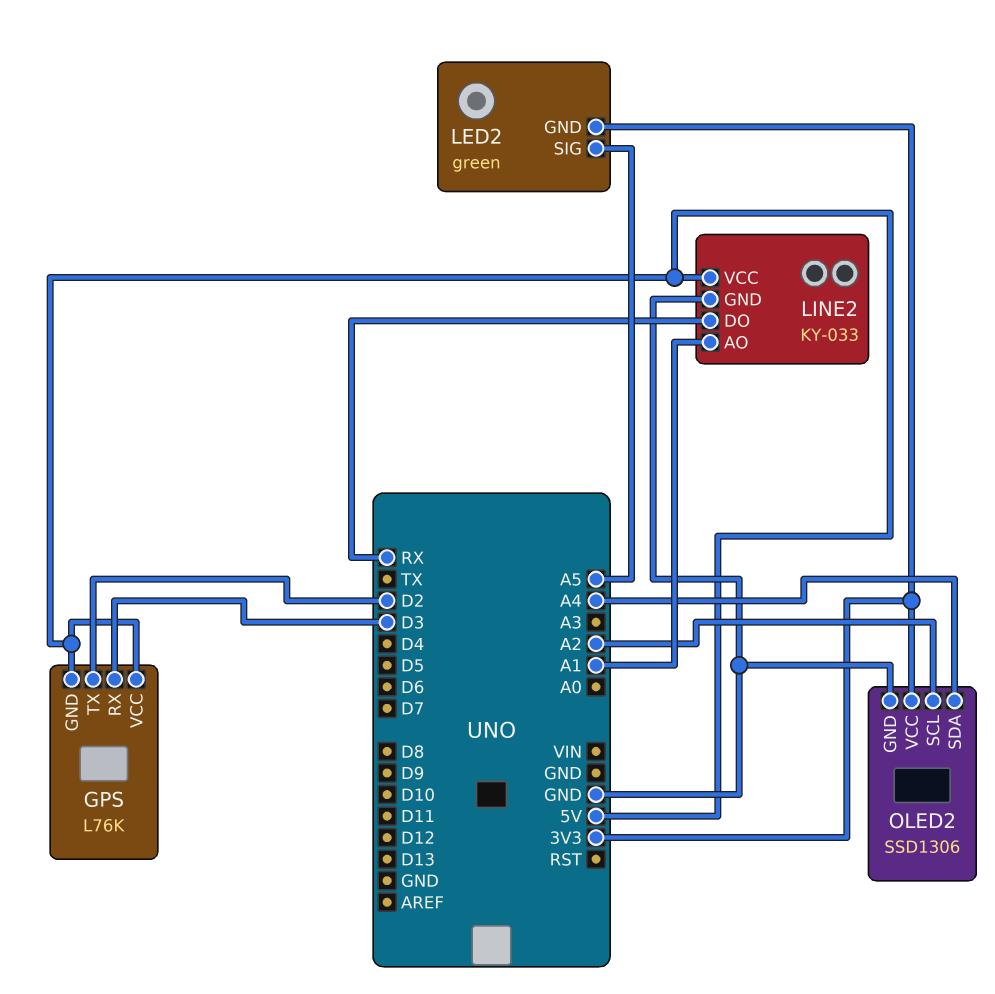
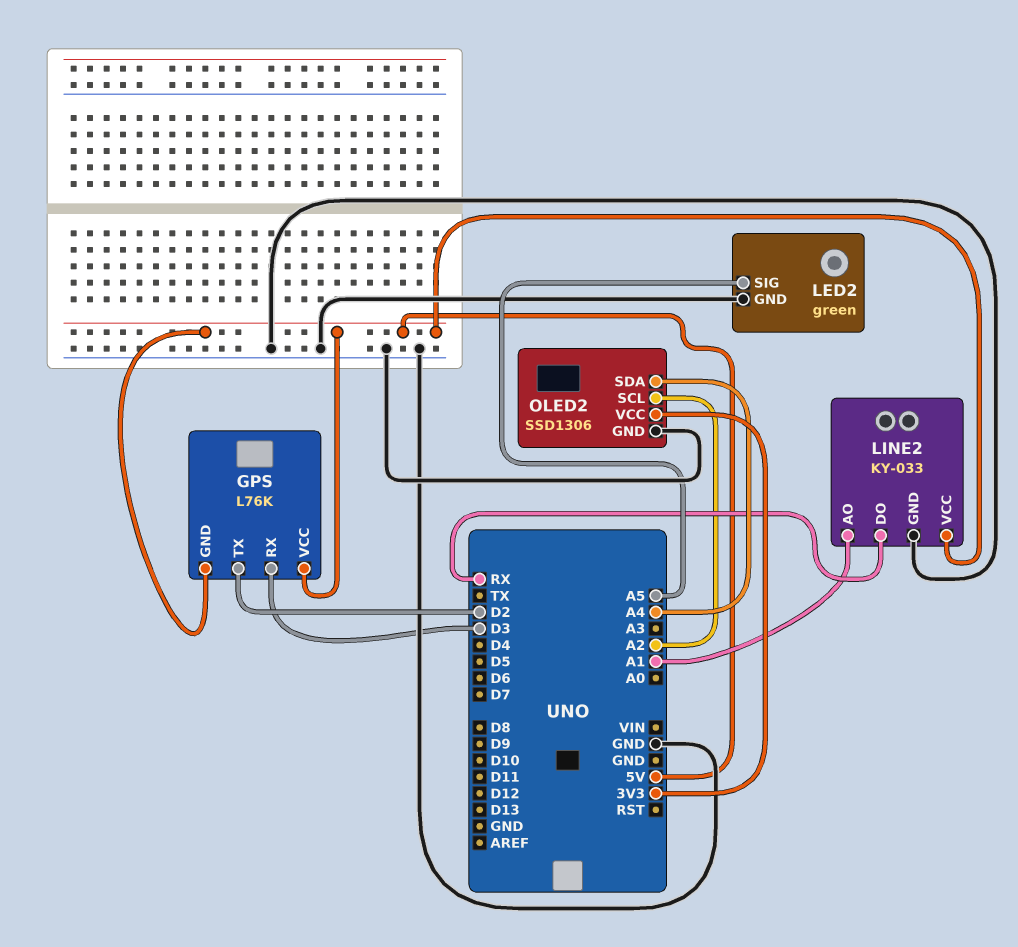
LED2 pin GND: 3V3 -> GND

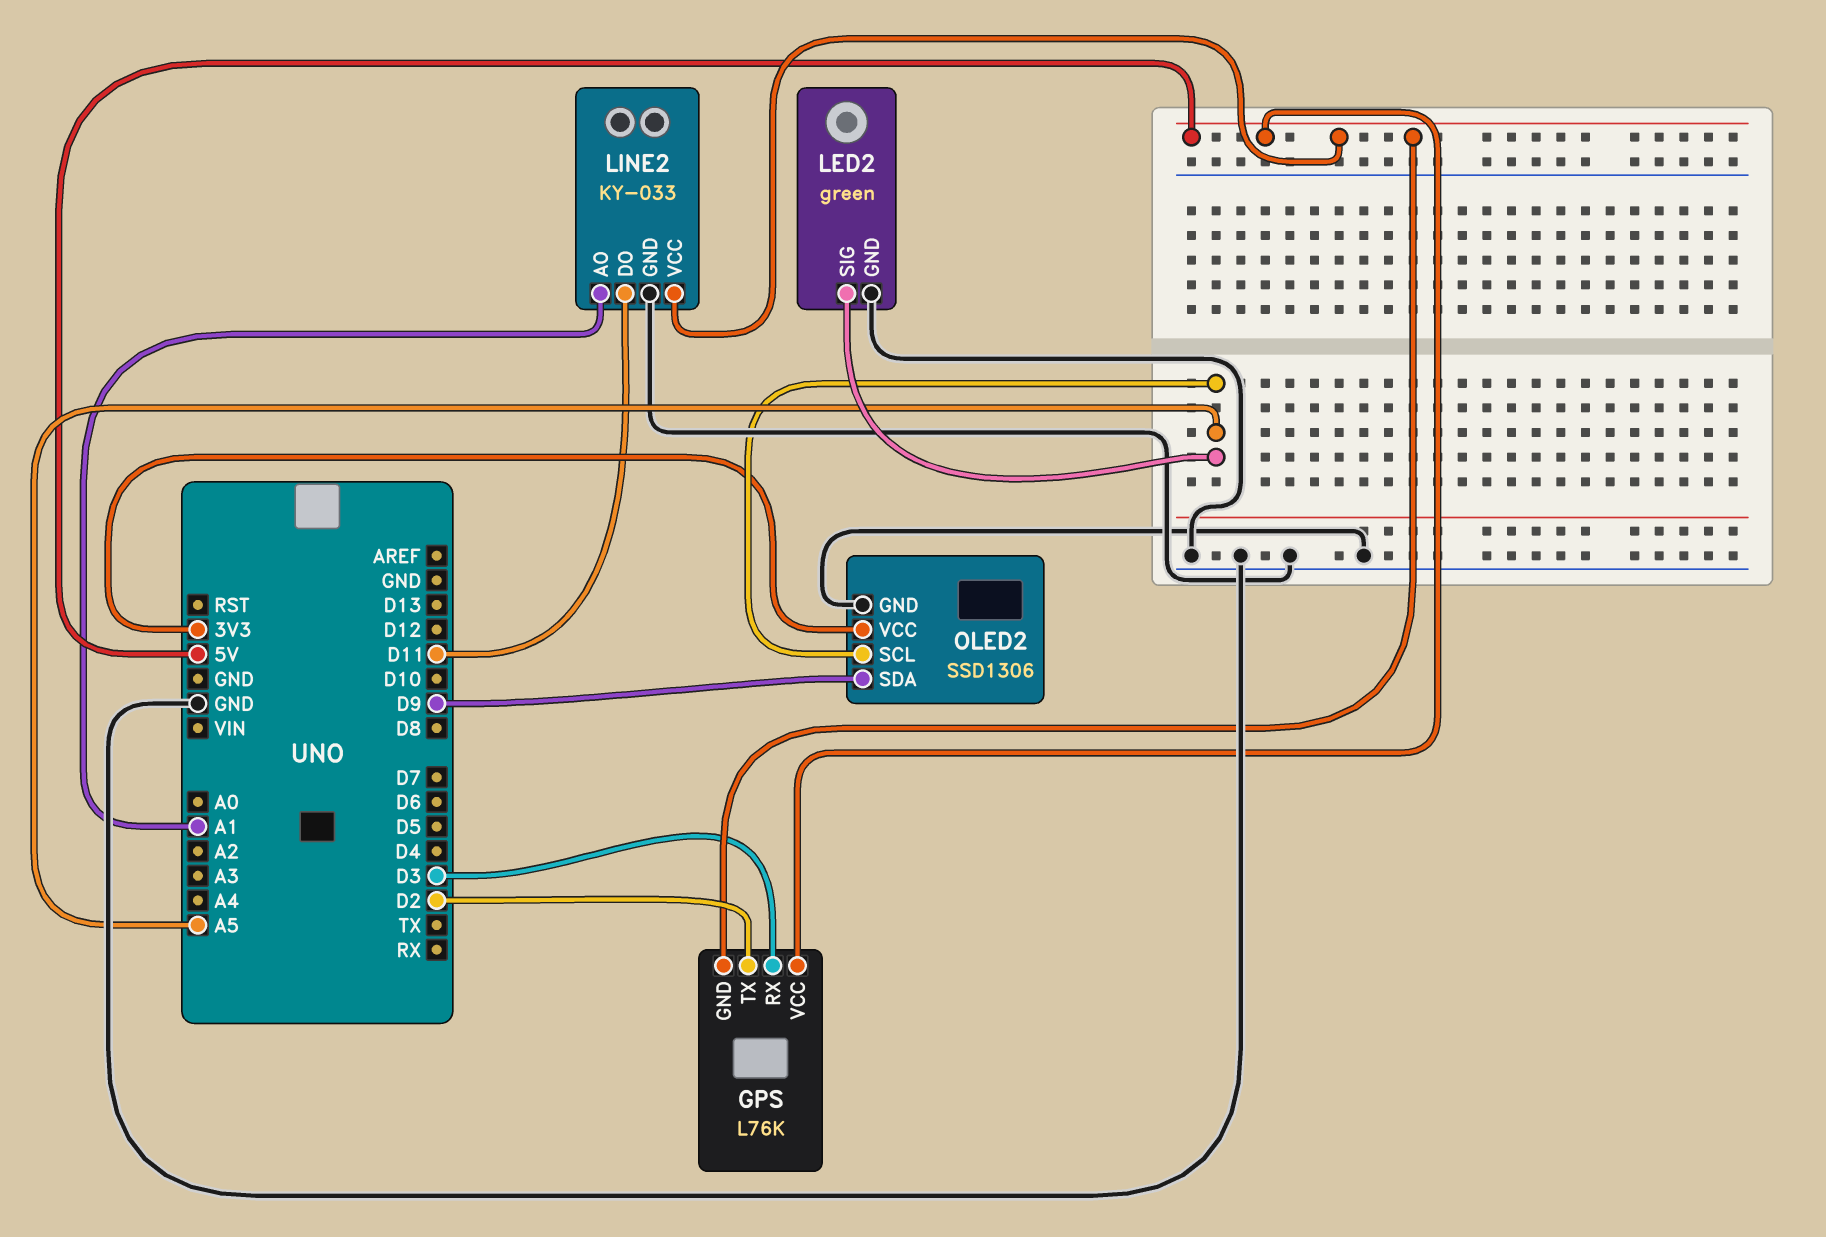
LINE2 pin DO: RX -> D11
OLED2 pin SCL: A2 -> A5
OLED2 pin SDA: A4 -> D9

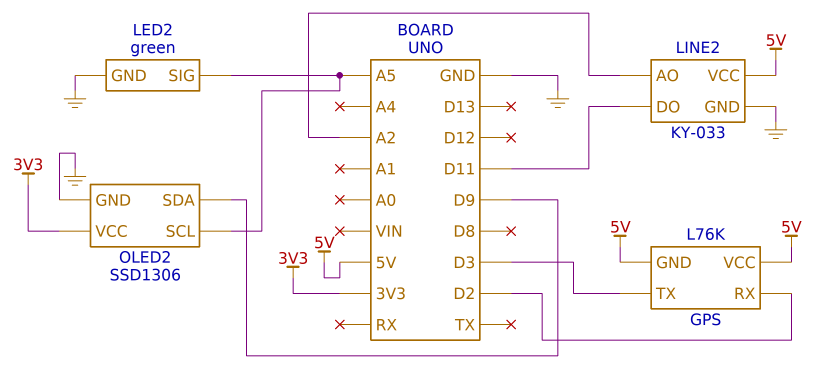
GPS pin RX: D3 -> D2
GPS pin TX: D2 -> D3
LINE2 pin AO: A1 -> A2

